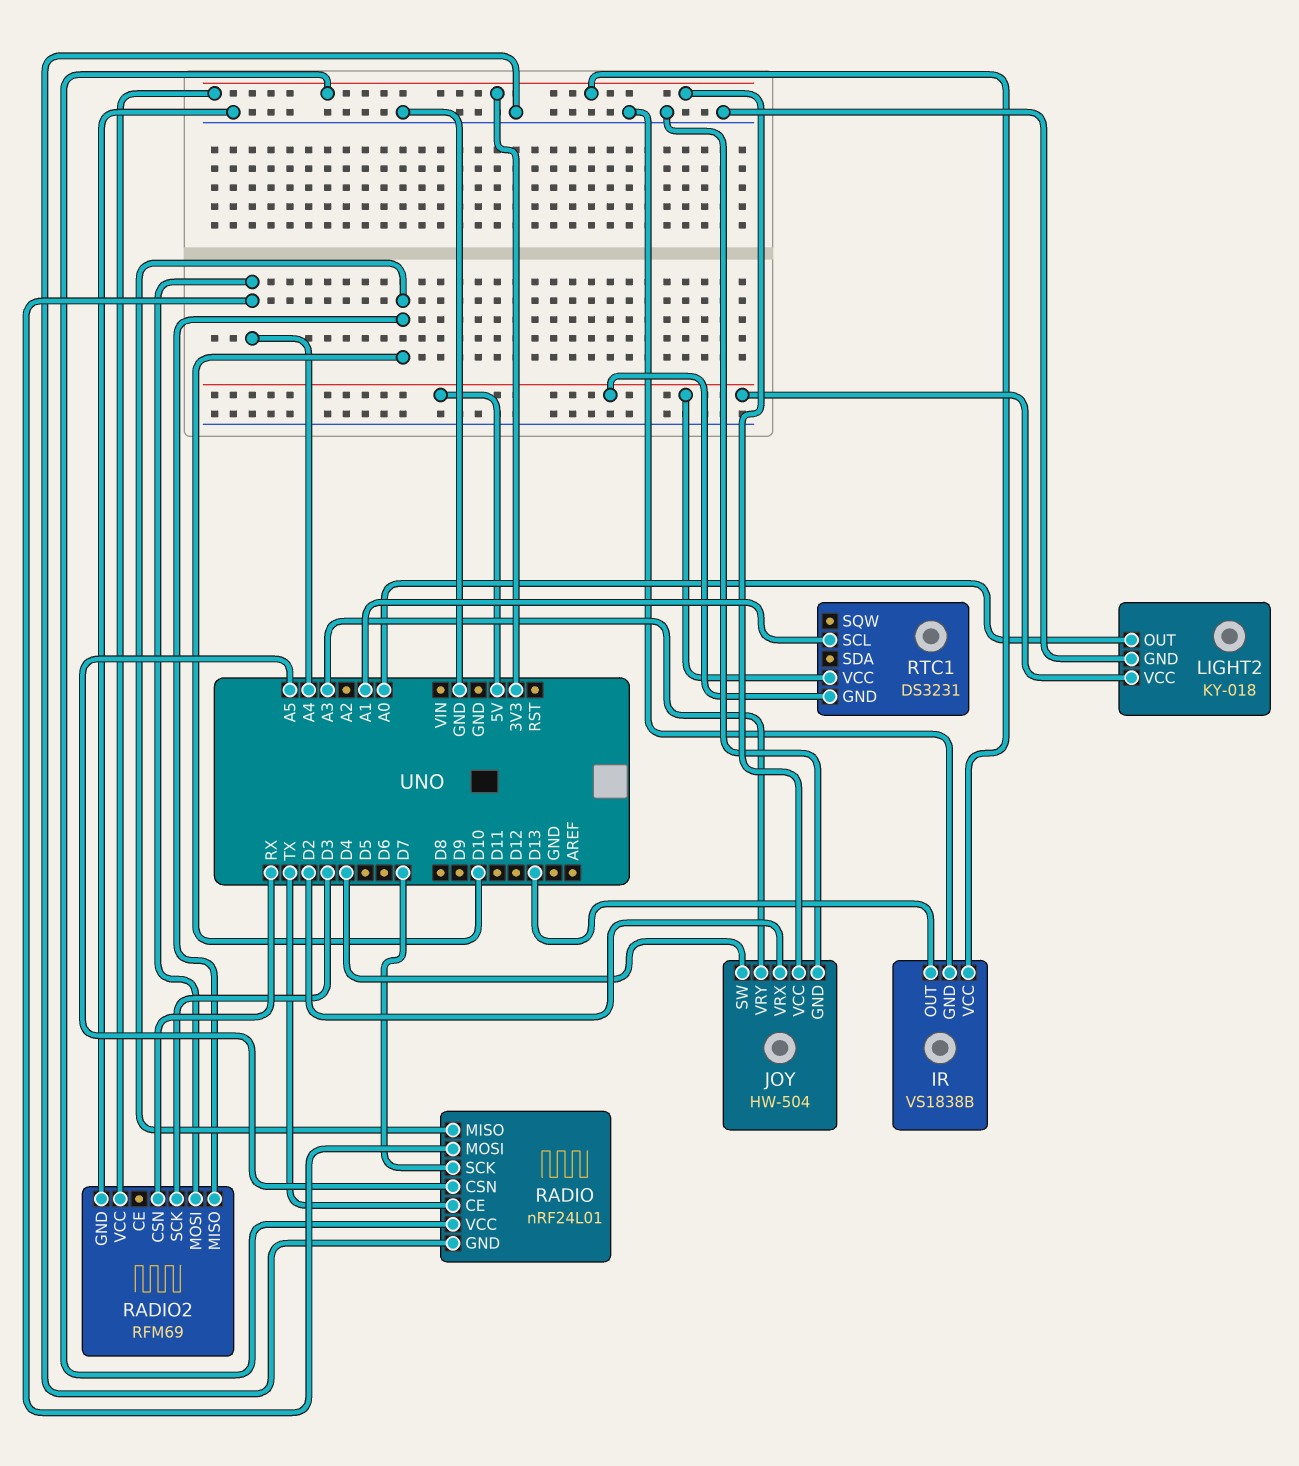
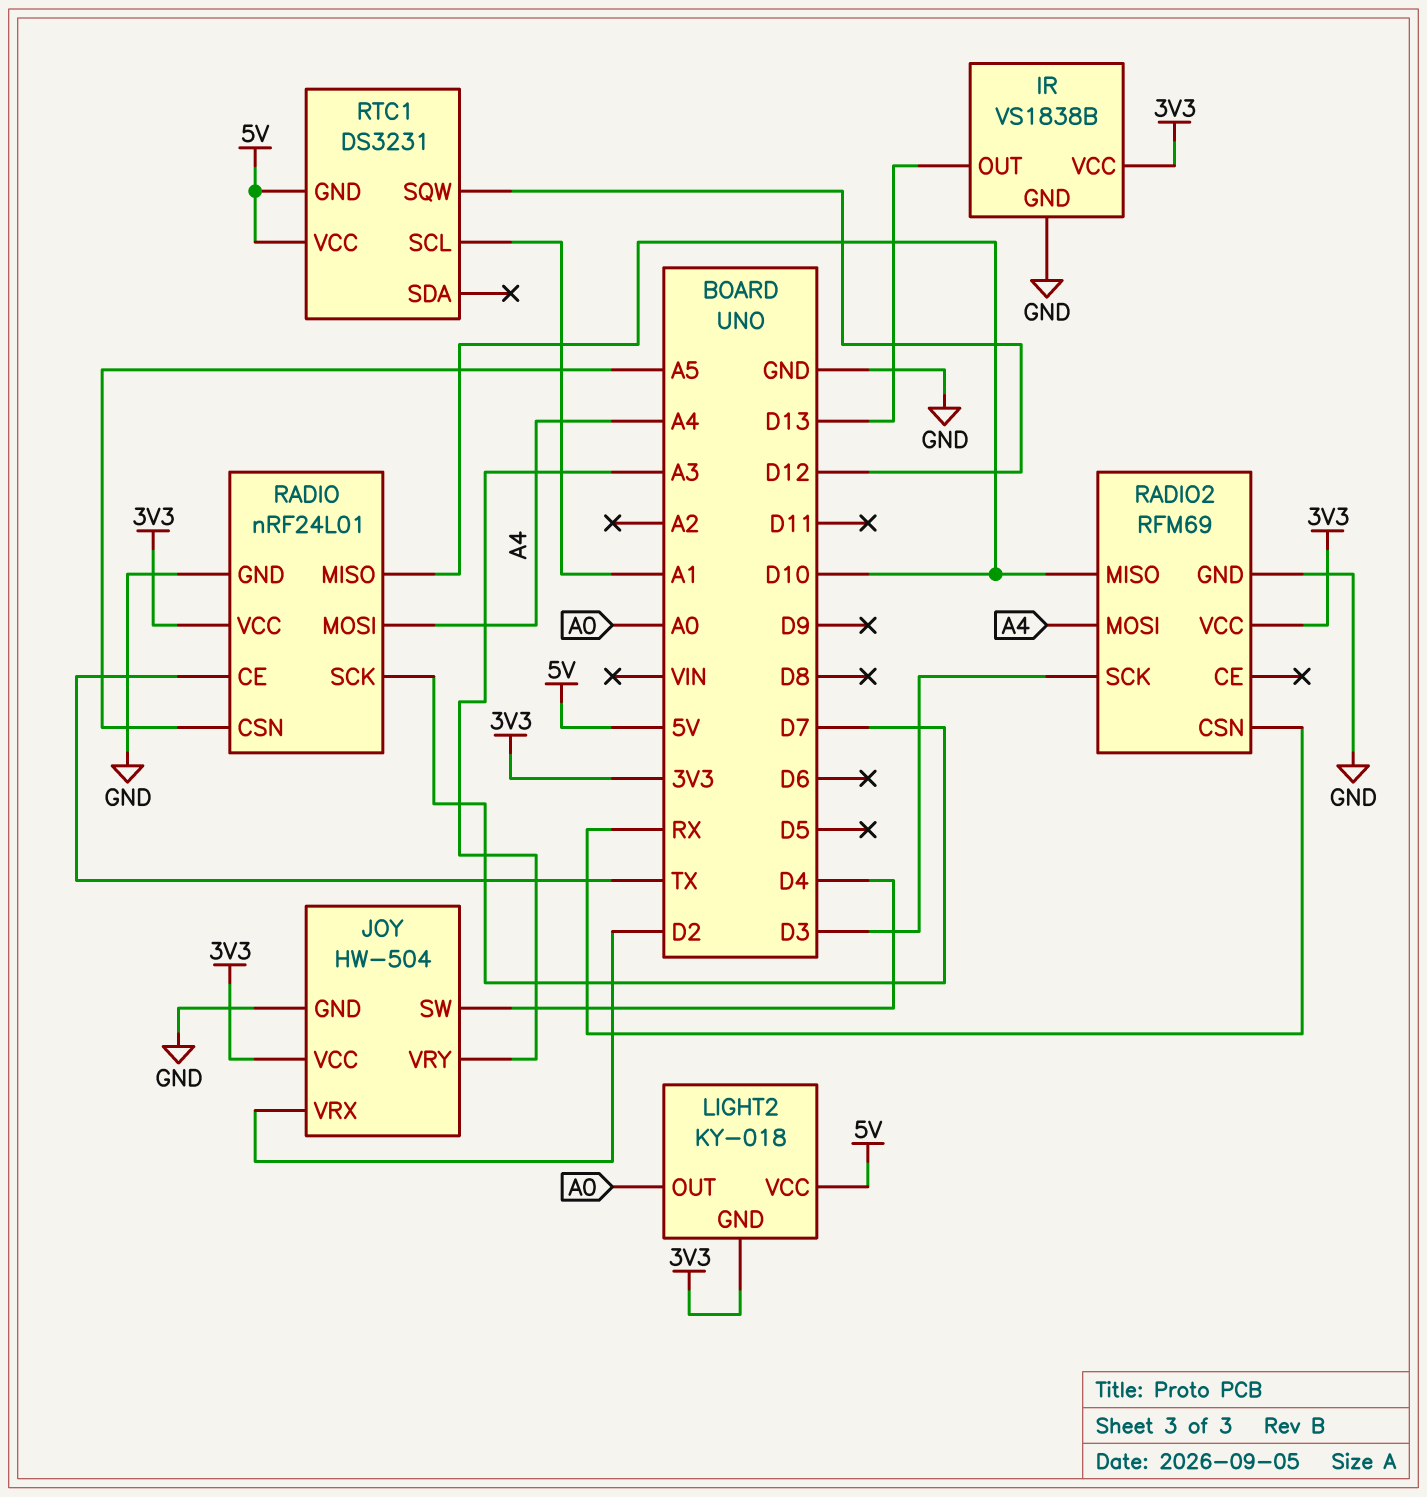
LIGHT2 pin GND: GND -> 3V3
RTC1 pin SQW: none -> D12

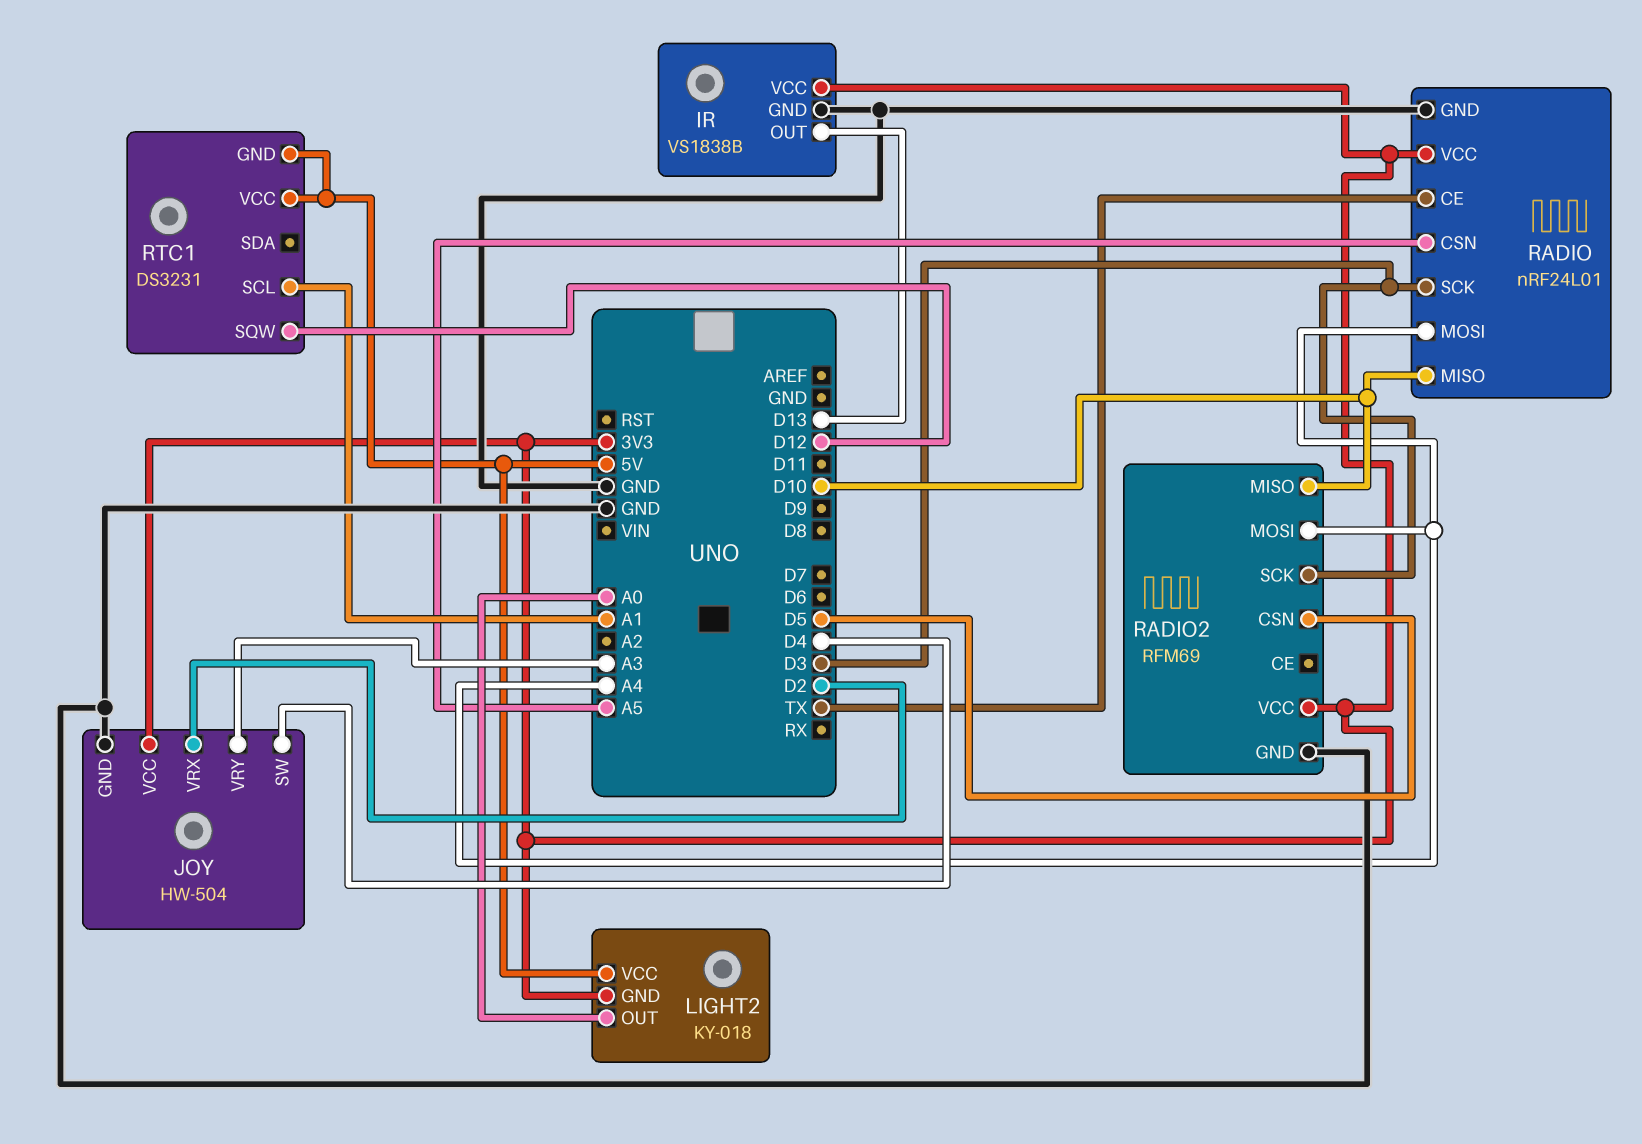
RADIO pin SCK: D7 -> D3
RADIO2 pin CSN: RX -> D5

